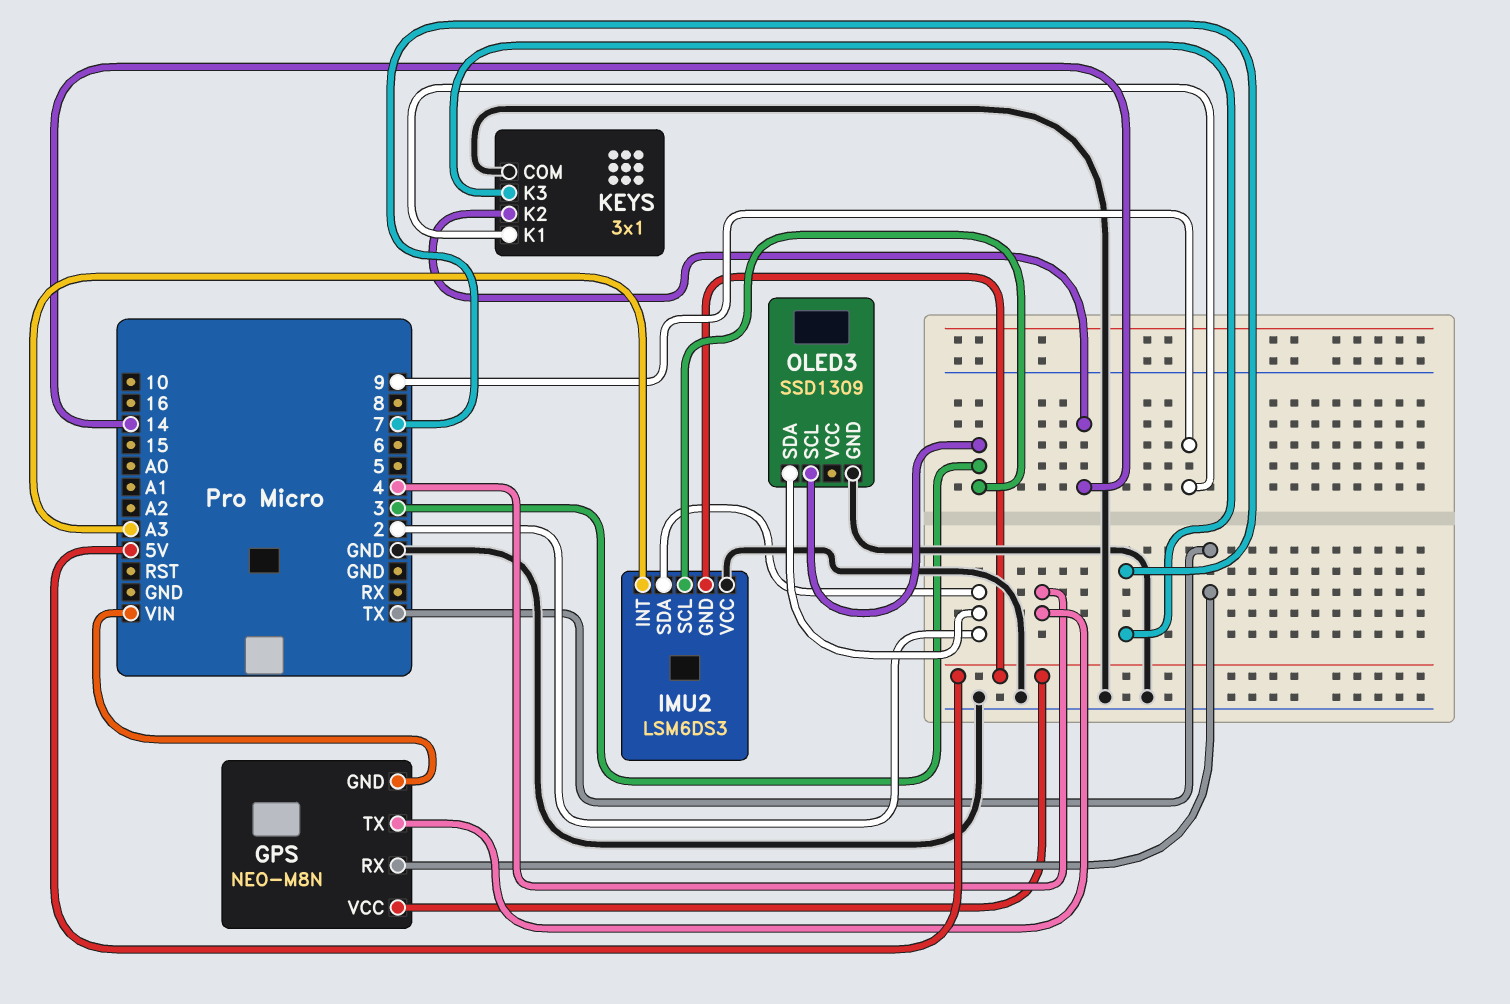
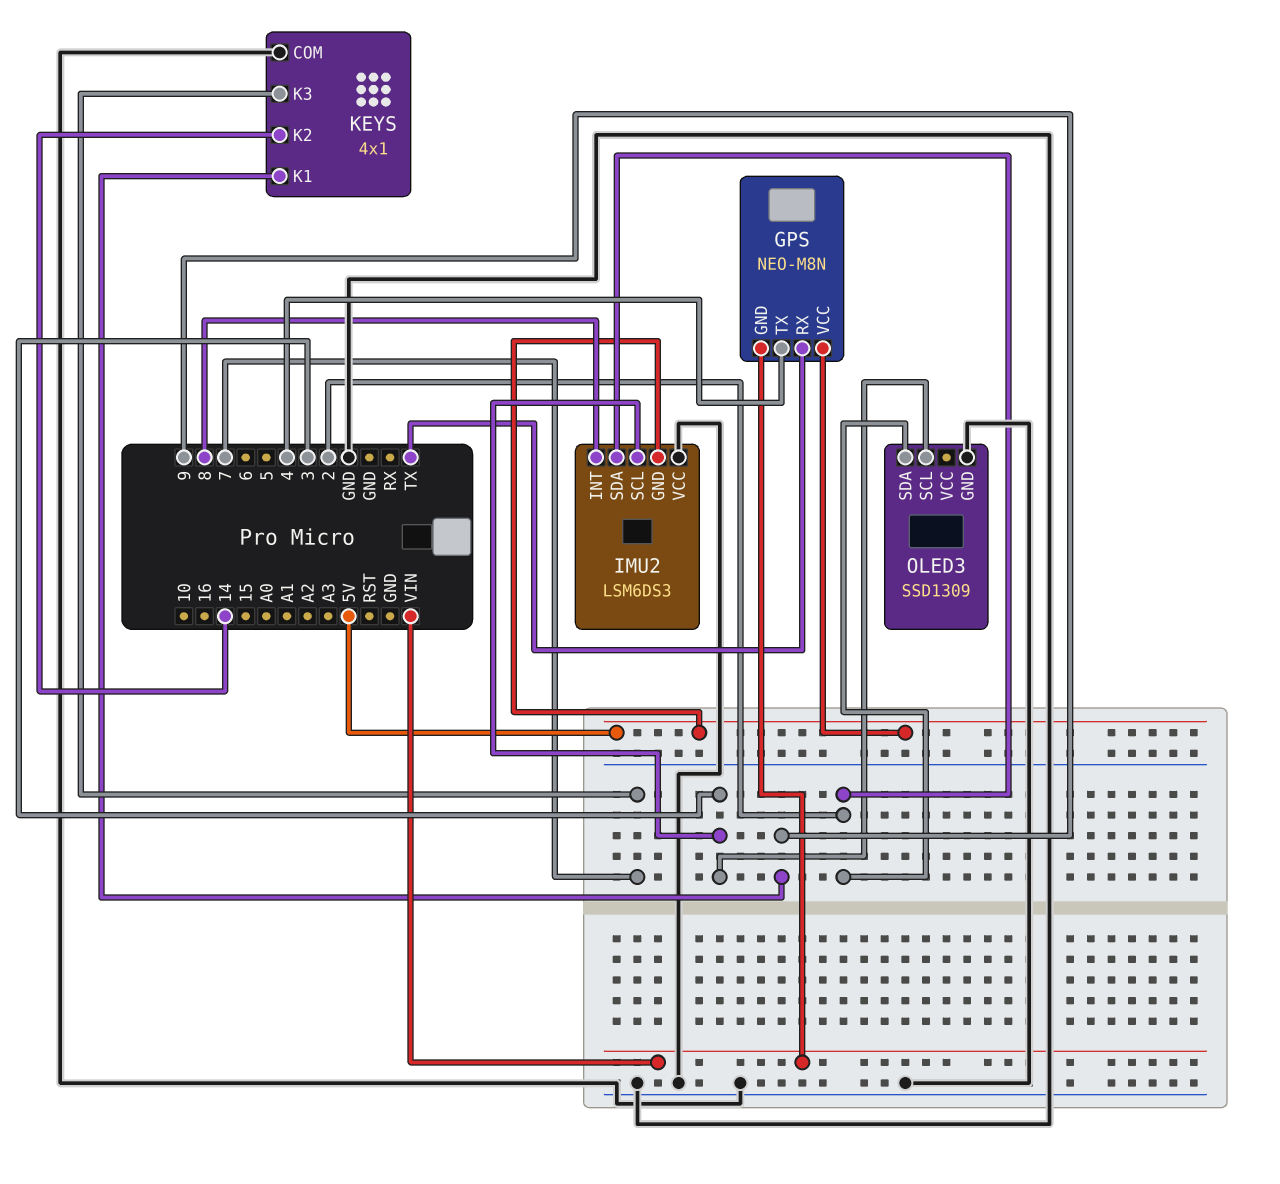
IMU2 pin INT: A3 -> 8
KEYS: 3x1 -> 4x1

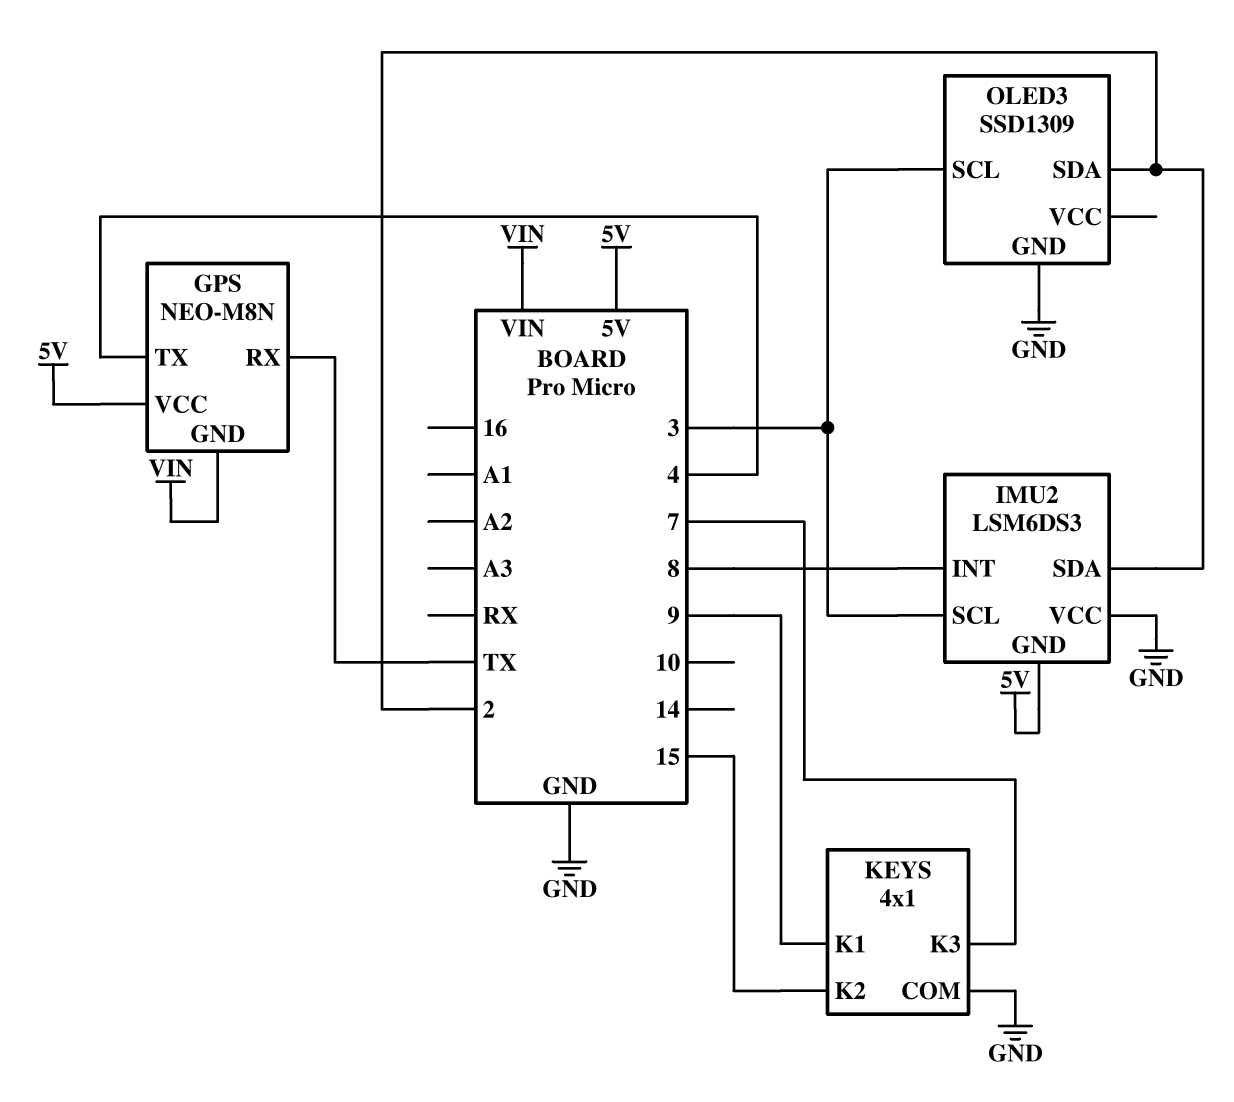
KEYS pin K2: 14 -> 15

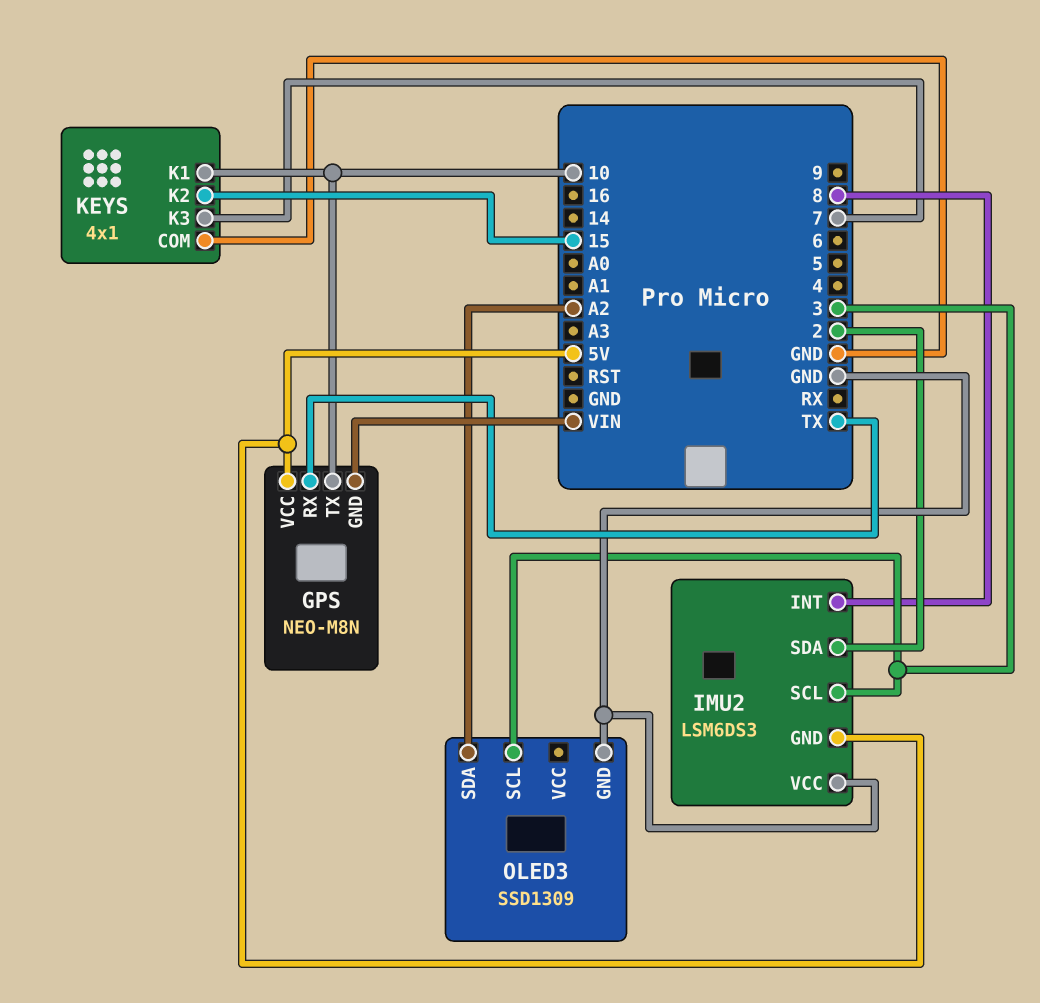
GPS pin TX: 4 -> 10
KEYS pin K1: 9 -> 10
OLED3 pin SDA: 2 -> A2

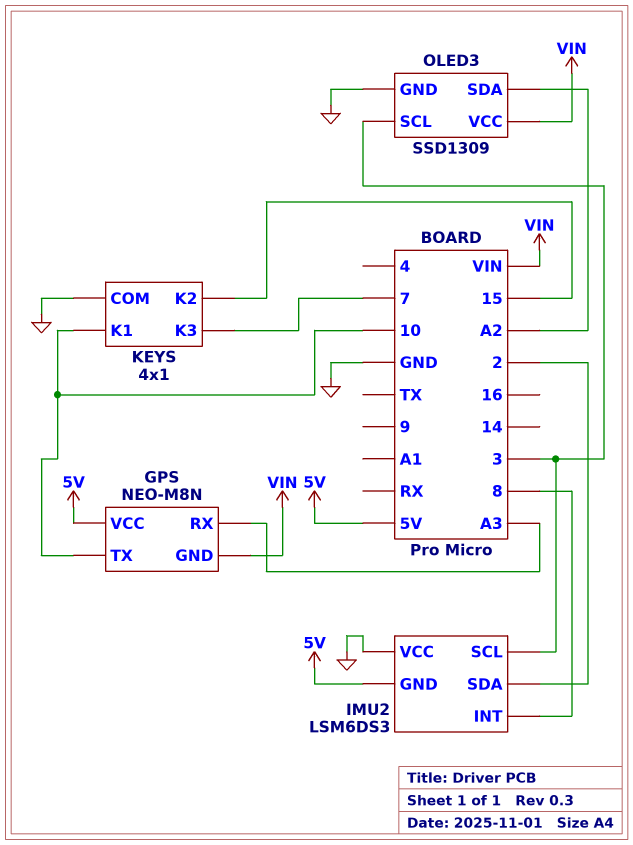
GPS pin RX: TX -> A3
OLED3 pin VCC: none -> VIN

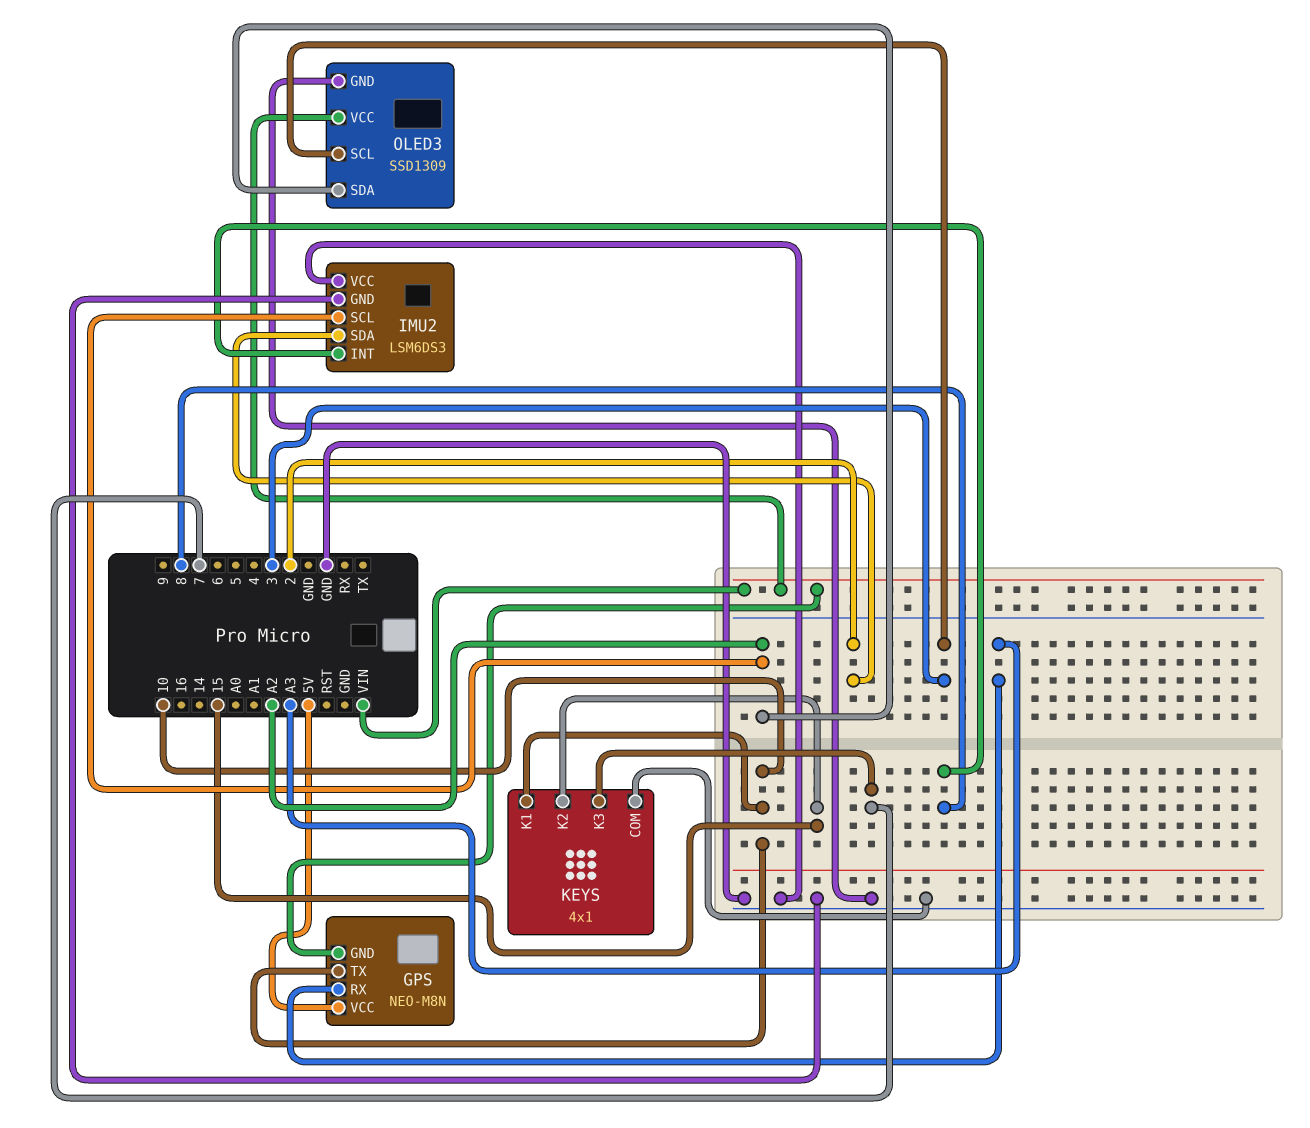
IMU2 pin GND: 5V -> GND
IMU2 pin SCL: 3 -> A2

